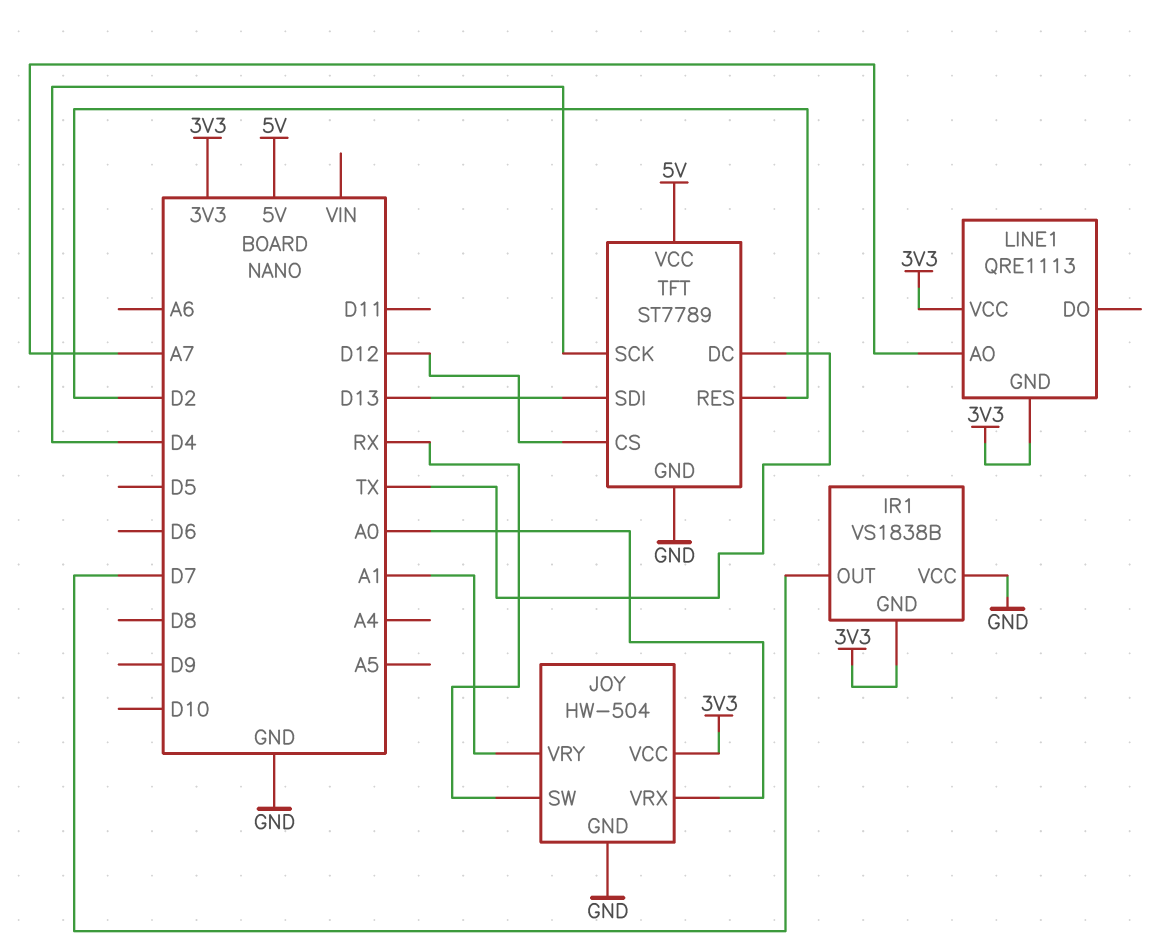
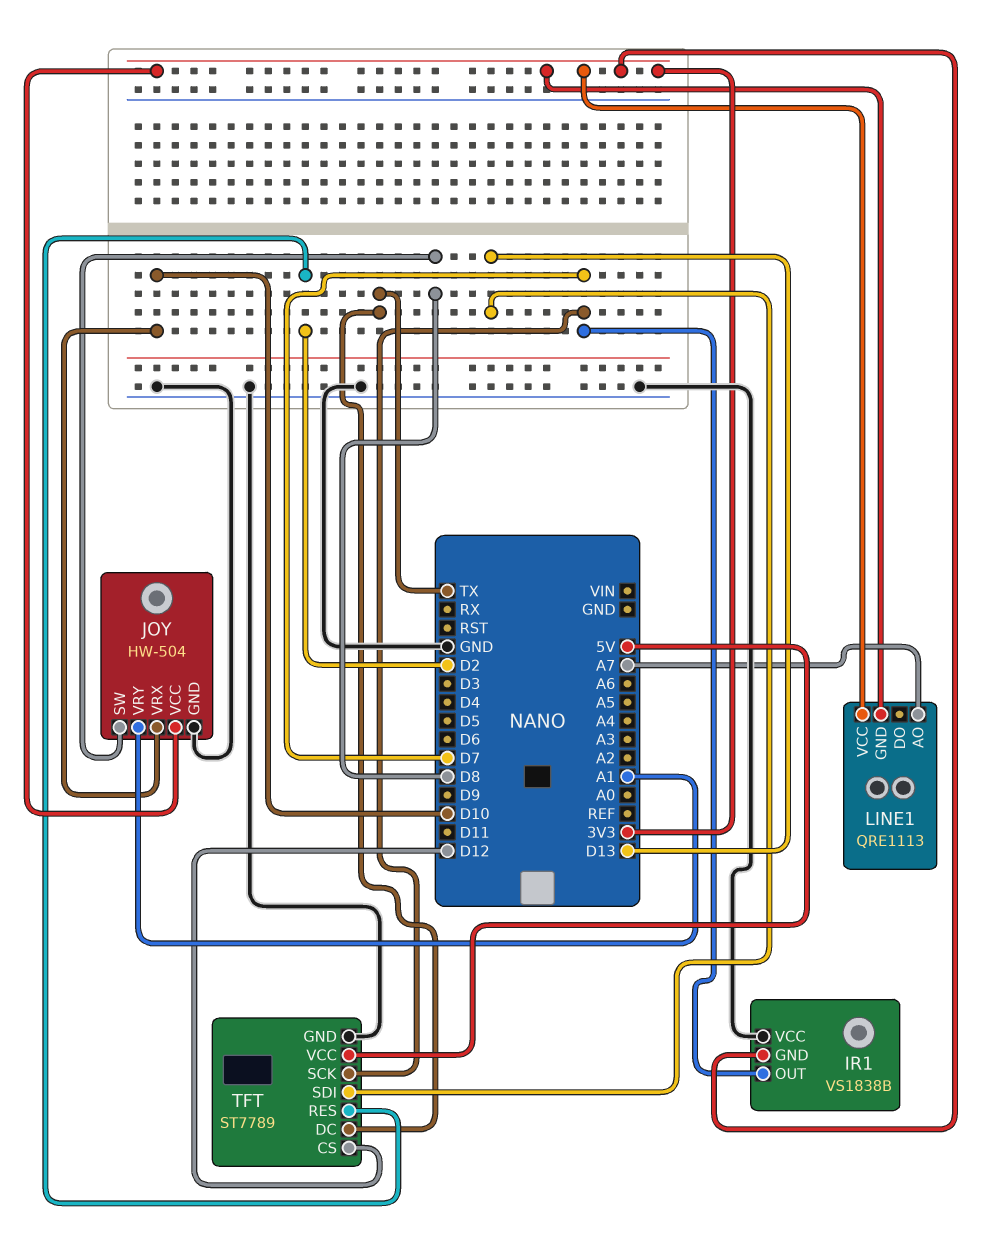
JOY pin SW: RX -> D8
JOY pin VRX: A0 -> D10
TFT pin SCK: D4 -> D7

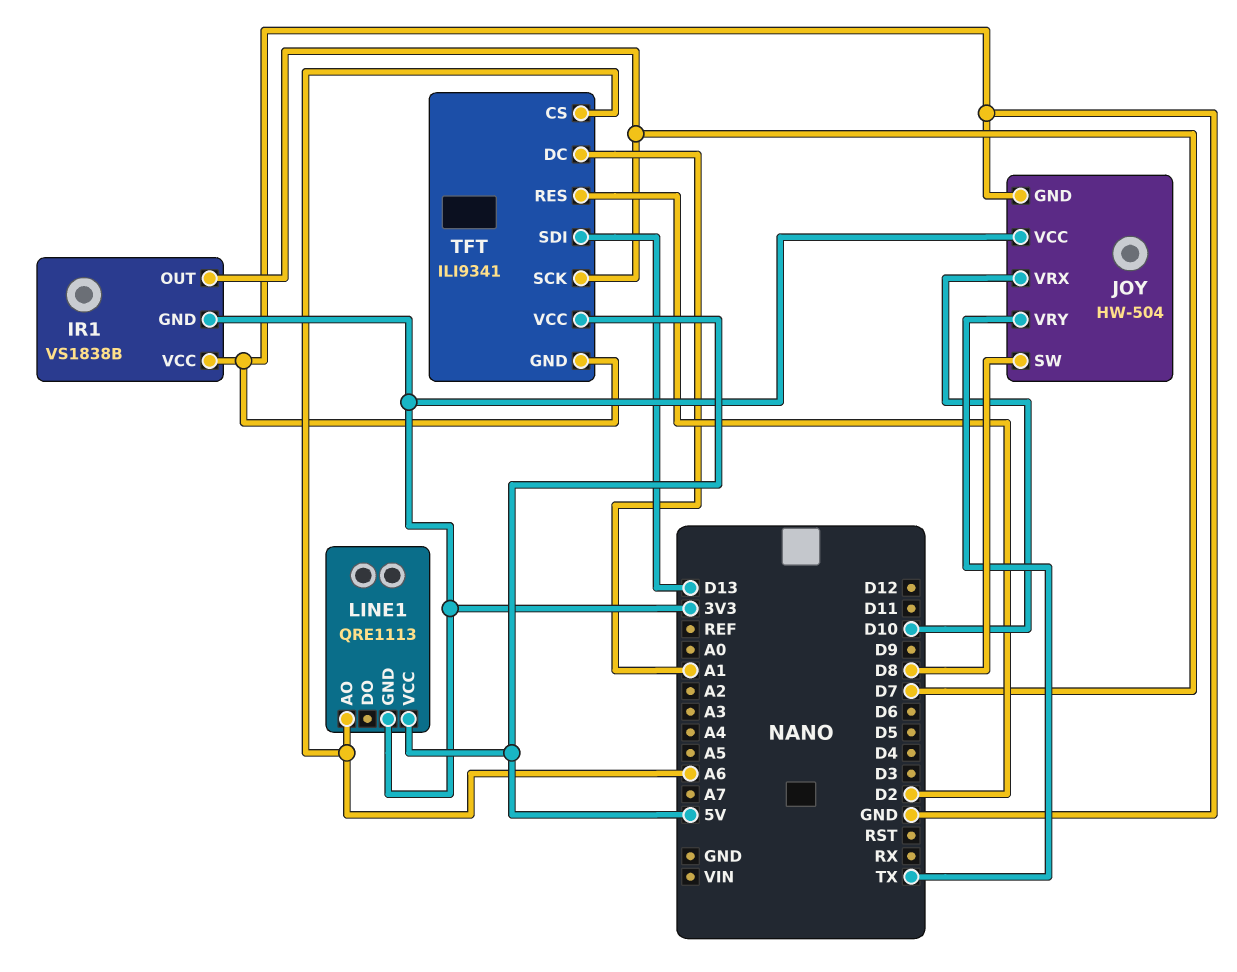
JOY pin VRY: A1 -> TX
LINE1 pin AO: A7 -> A6
LINE1 pin VCC: 3V3 -> 5V
TFT: ST7789 -> ILI9341
TFT pin CS: D12 -> A6
TFT pin DC: TX -> A1

